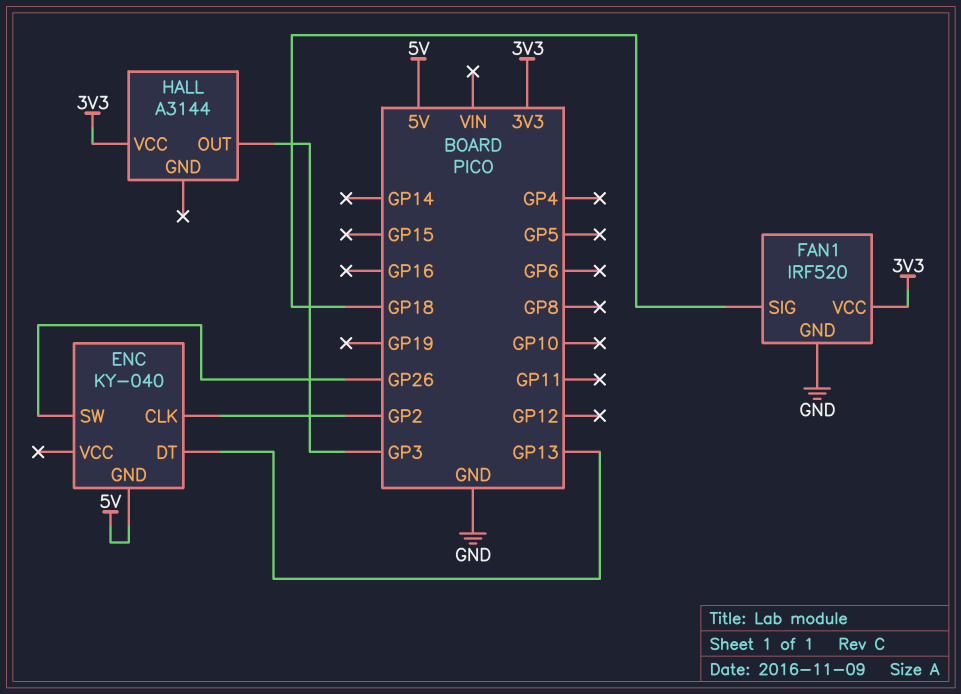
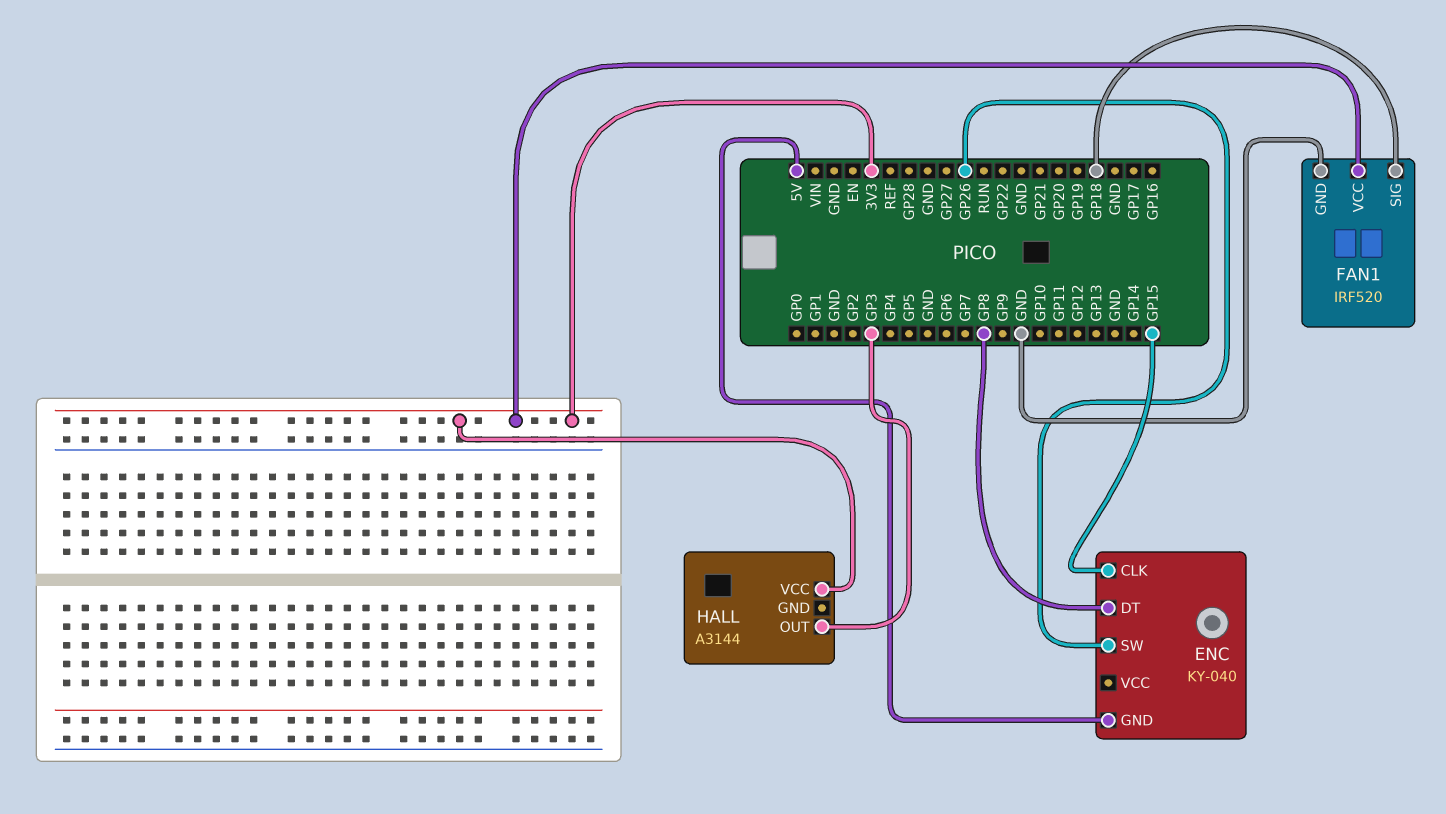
ENC pin CLK: GP2 -> GP15
ENC pin DT: GP13 -> GP8

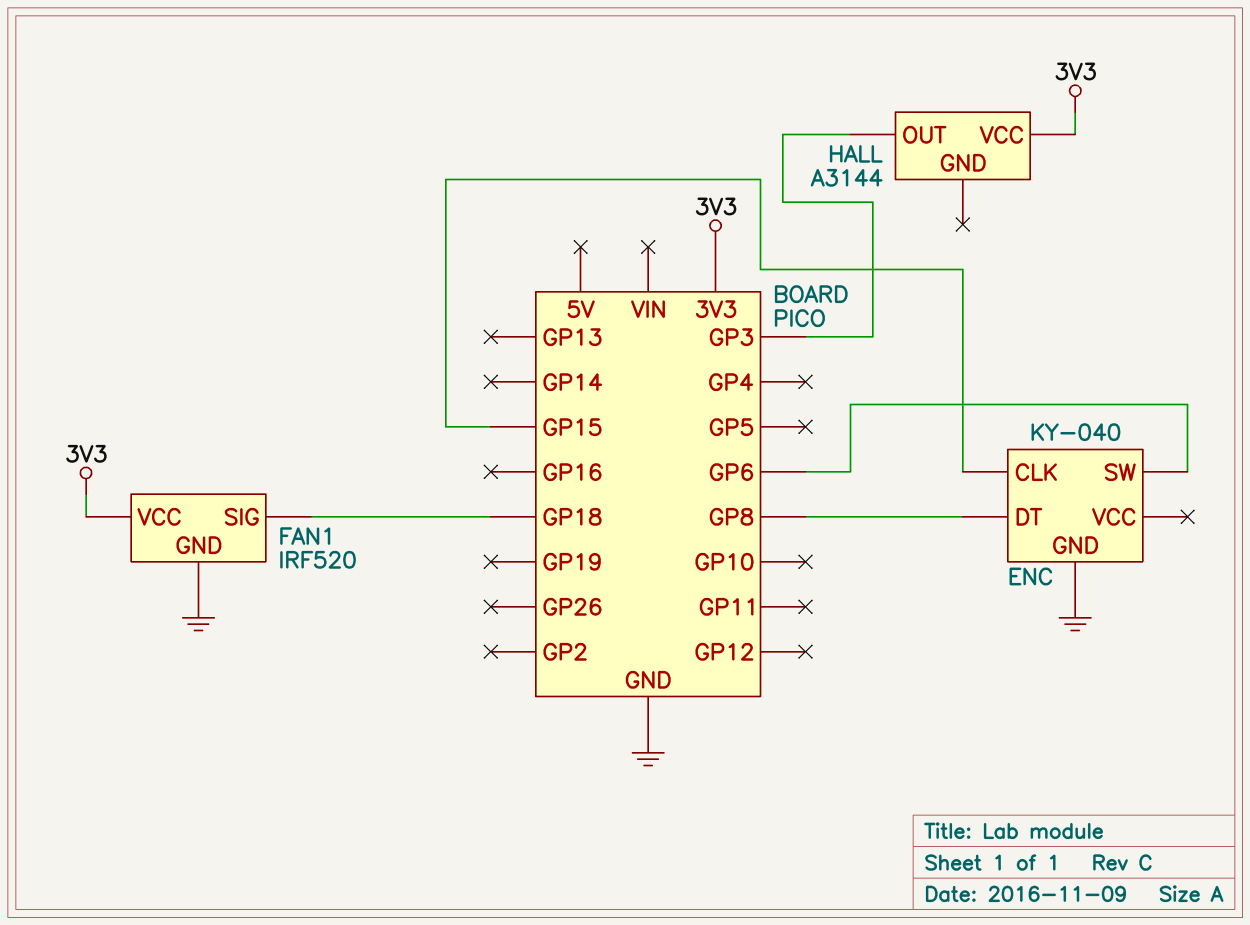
ENC pin GND: 5V -> GND
ENC pin SW: GP26 -> GP6

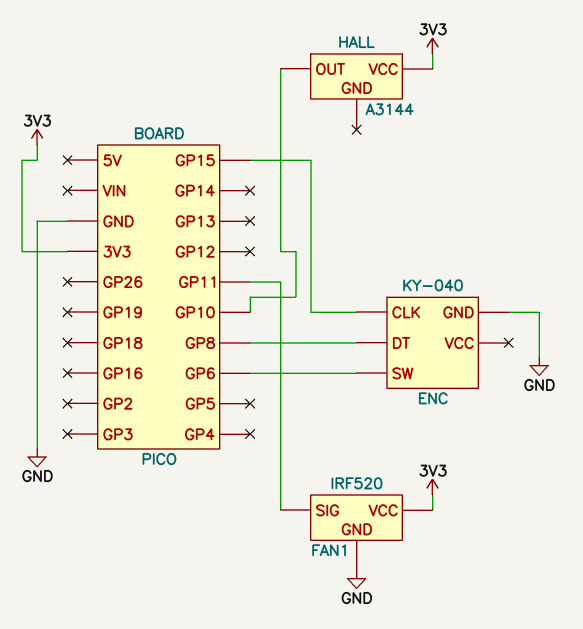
FAN1 pin SIG: GP18 -> GP11
HALL pin OUT: GP3 -> GP10

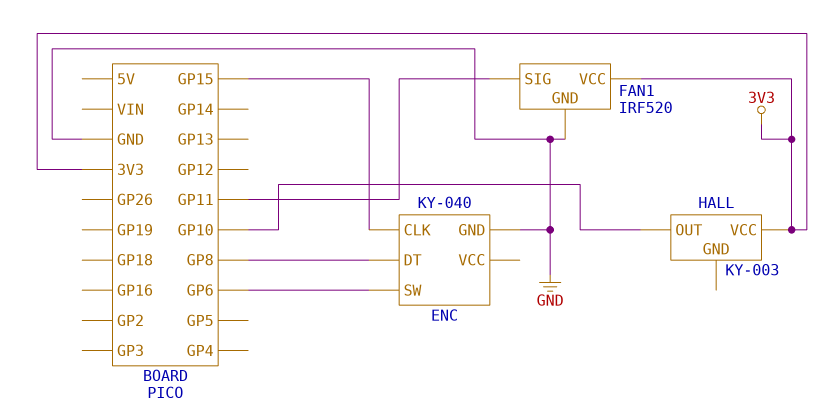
HALL: A3144 -> KY-003

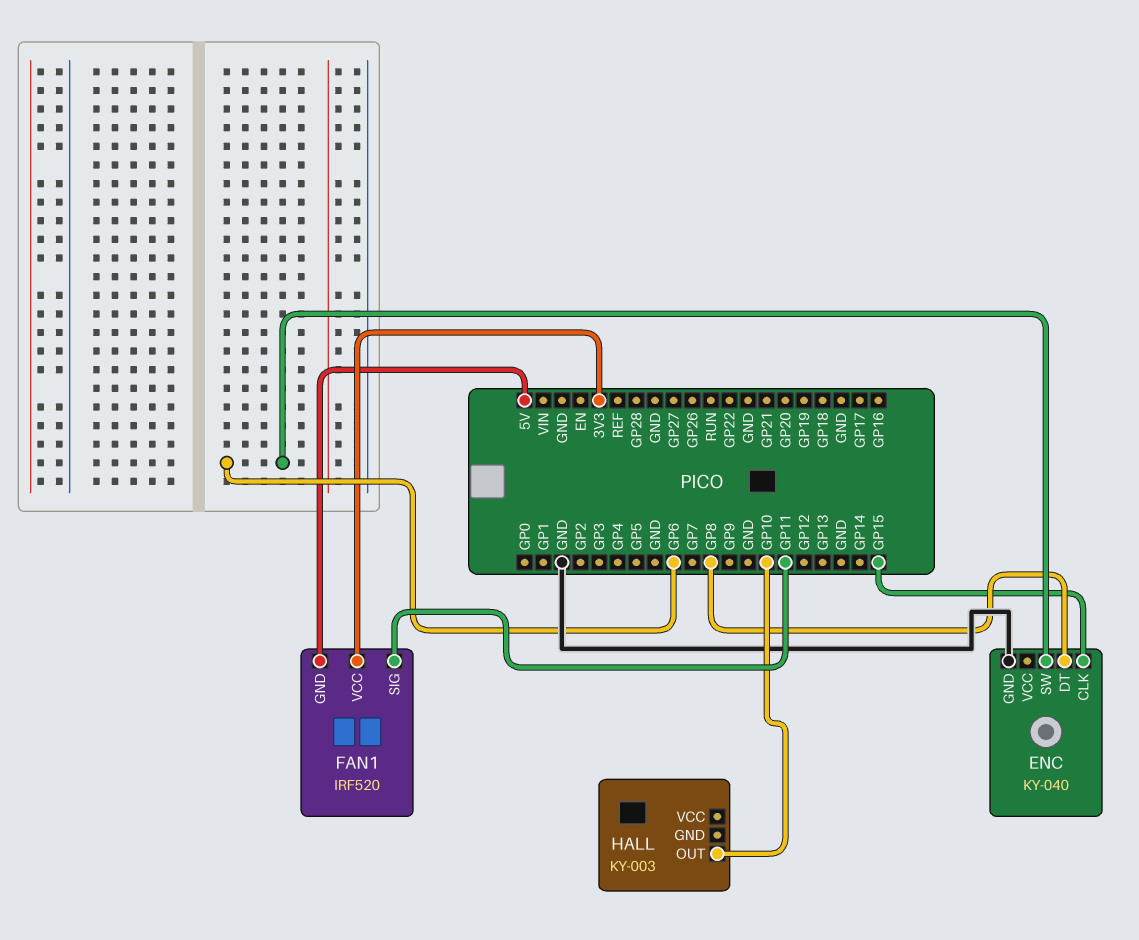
FAN1 pin GND: GND -> 5V
HALL pin VCC: 3V3 -> none

